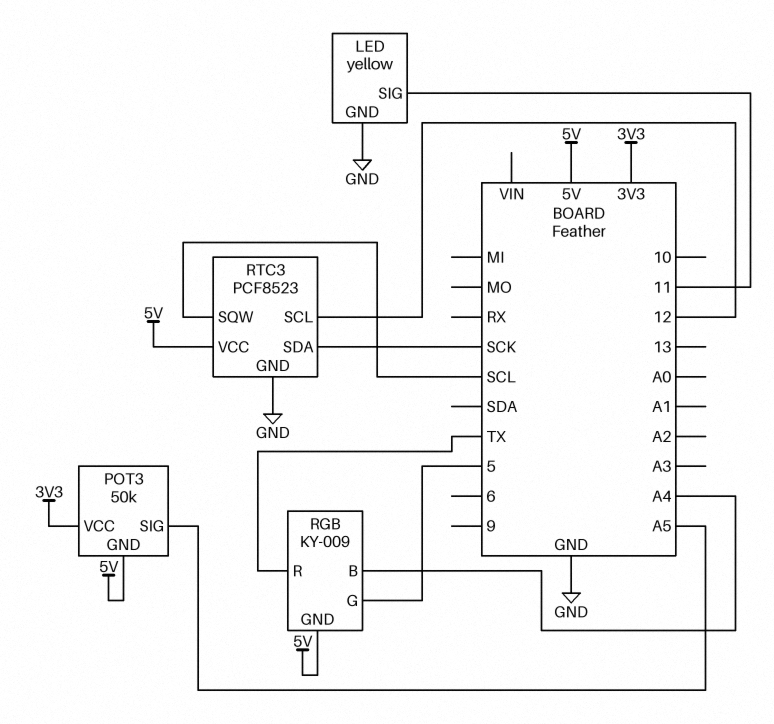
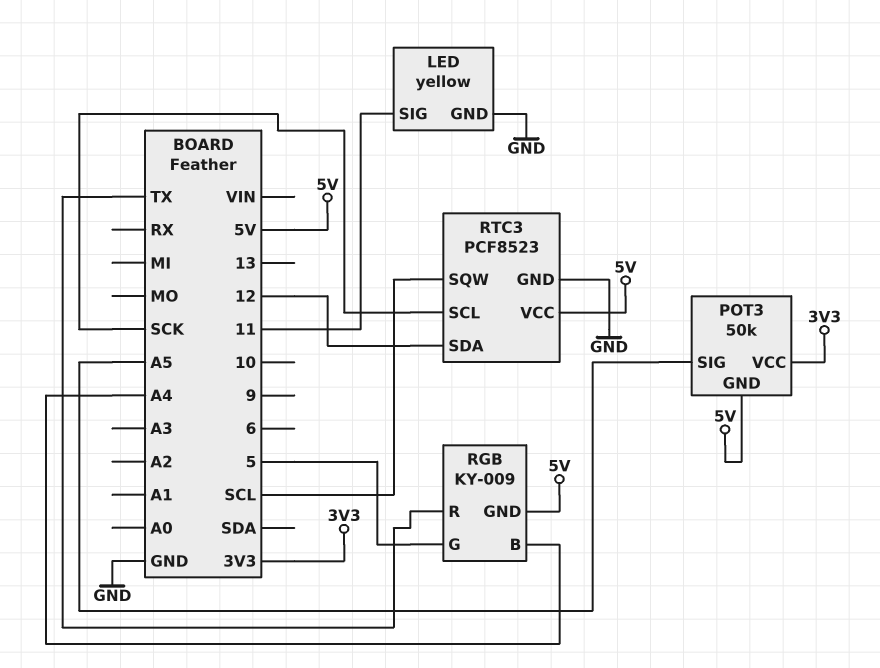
RTC3 pin SCL: 12 -> SCK
RTC3 pin SDA: SCK -> 12

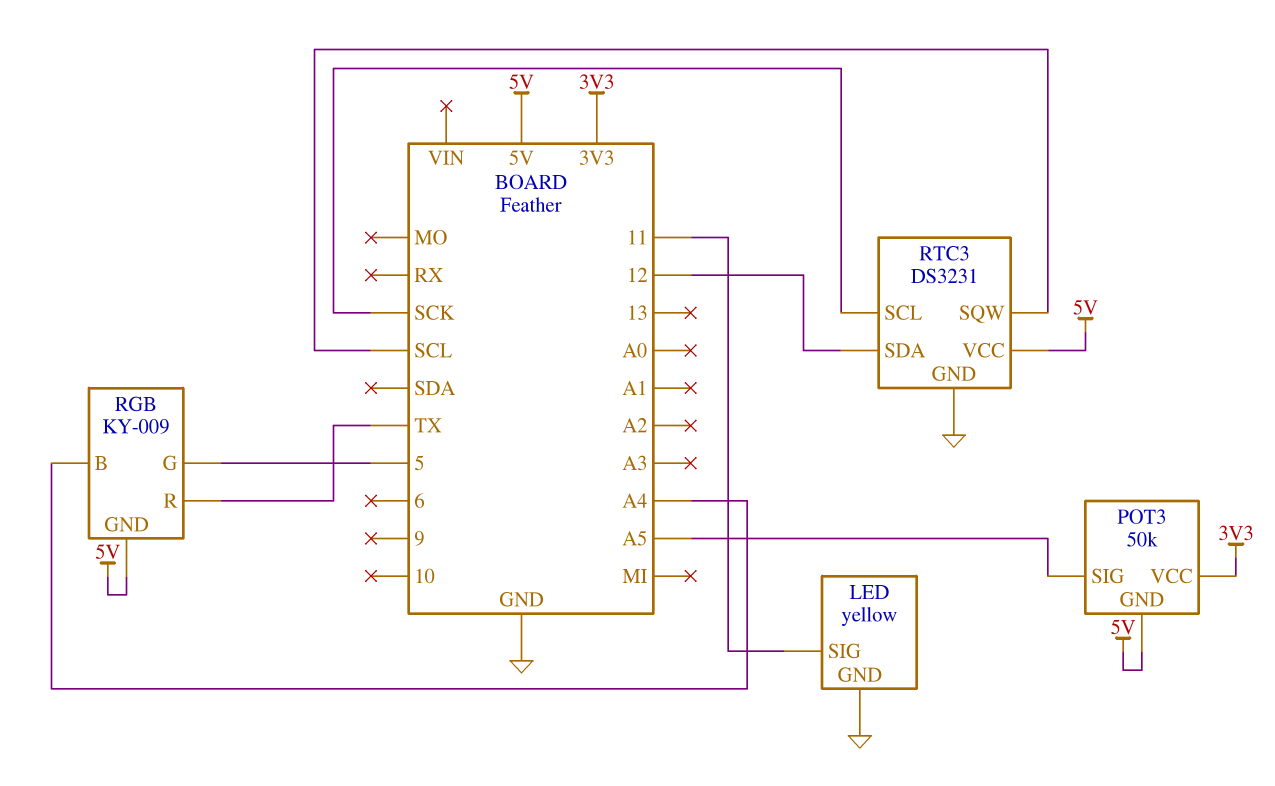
RTC3: PCF8523 -> DS3231

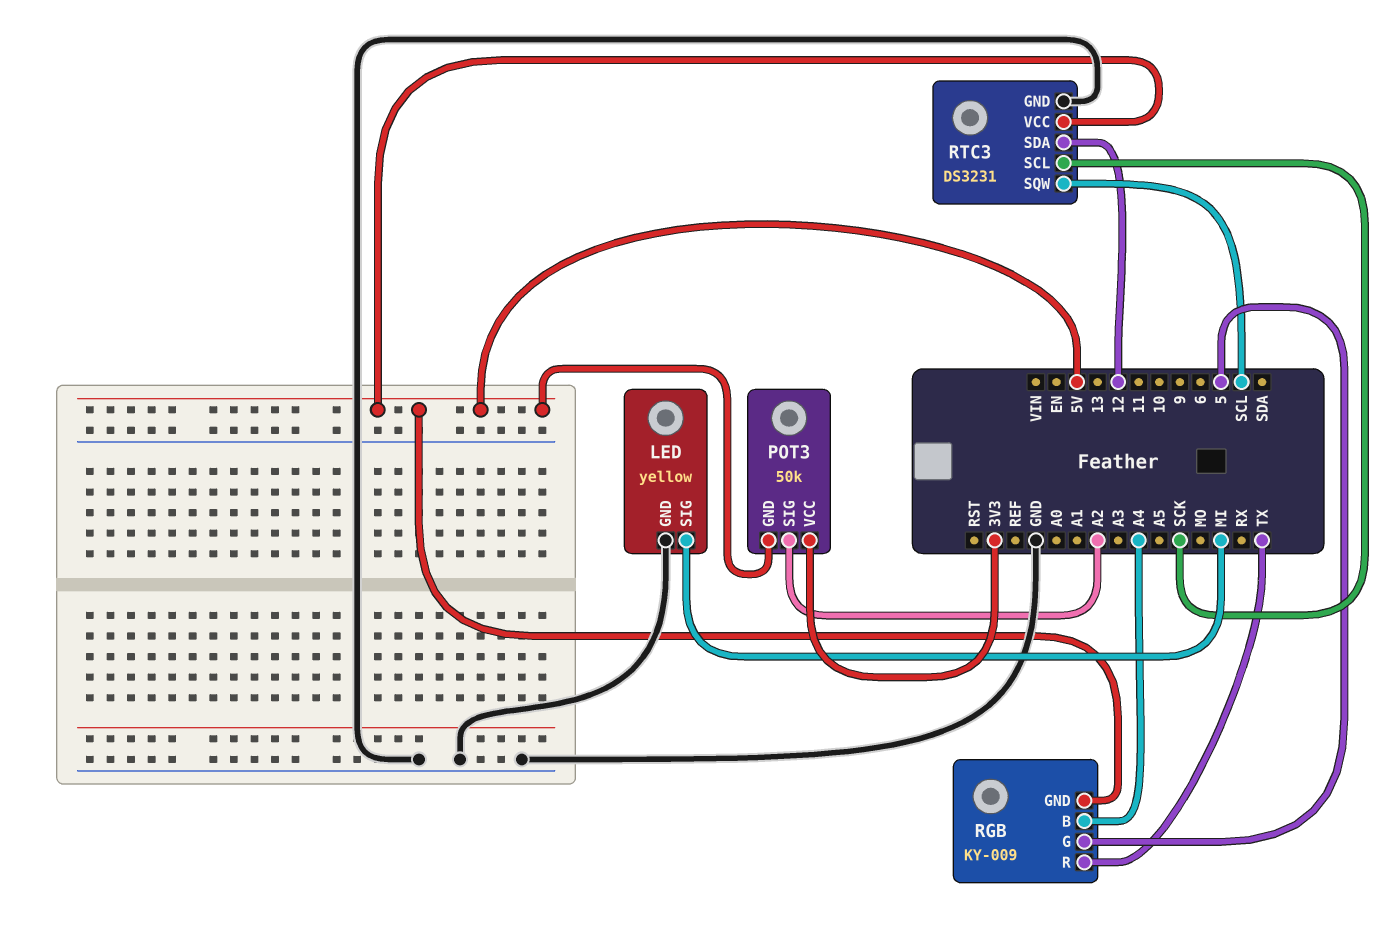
LED pin SIG: 11 -> MI
POT3 pin SIG: A5 -> A2

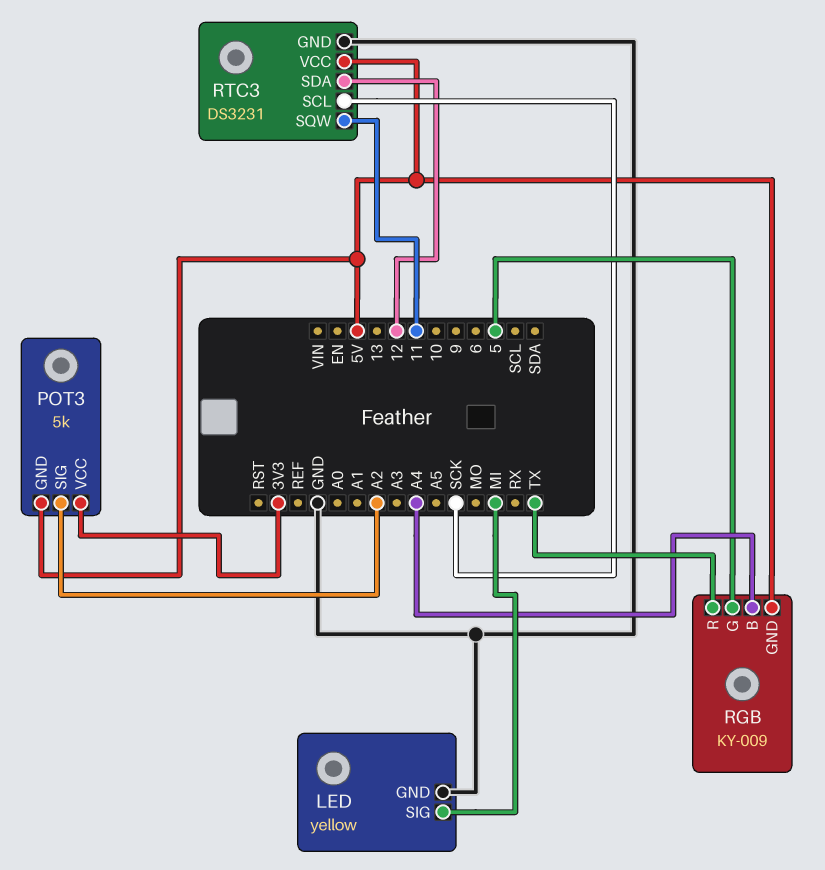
POT3: 50k -> 5k
RTC3 pin SQW: SCL -> 11

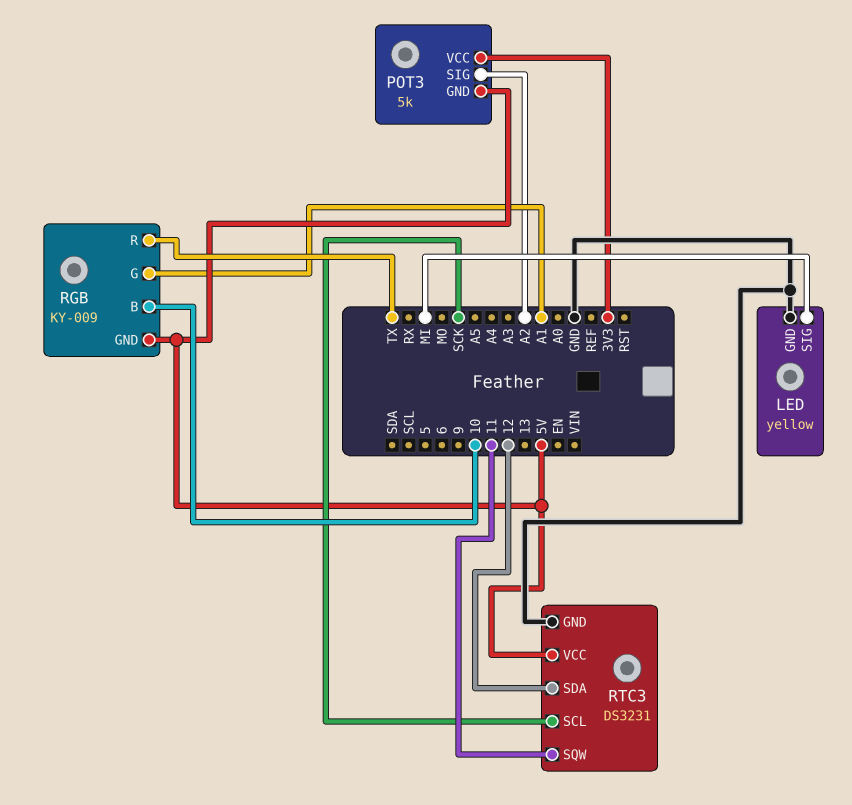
RGB pin B: A4 -> 10
RGB pin G: 5 -> A1

